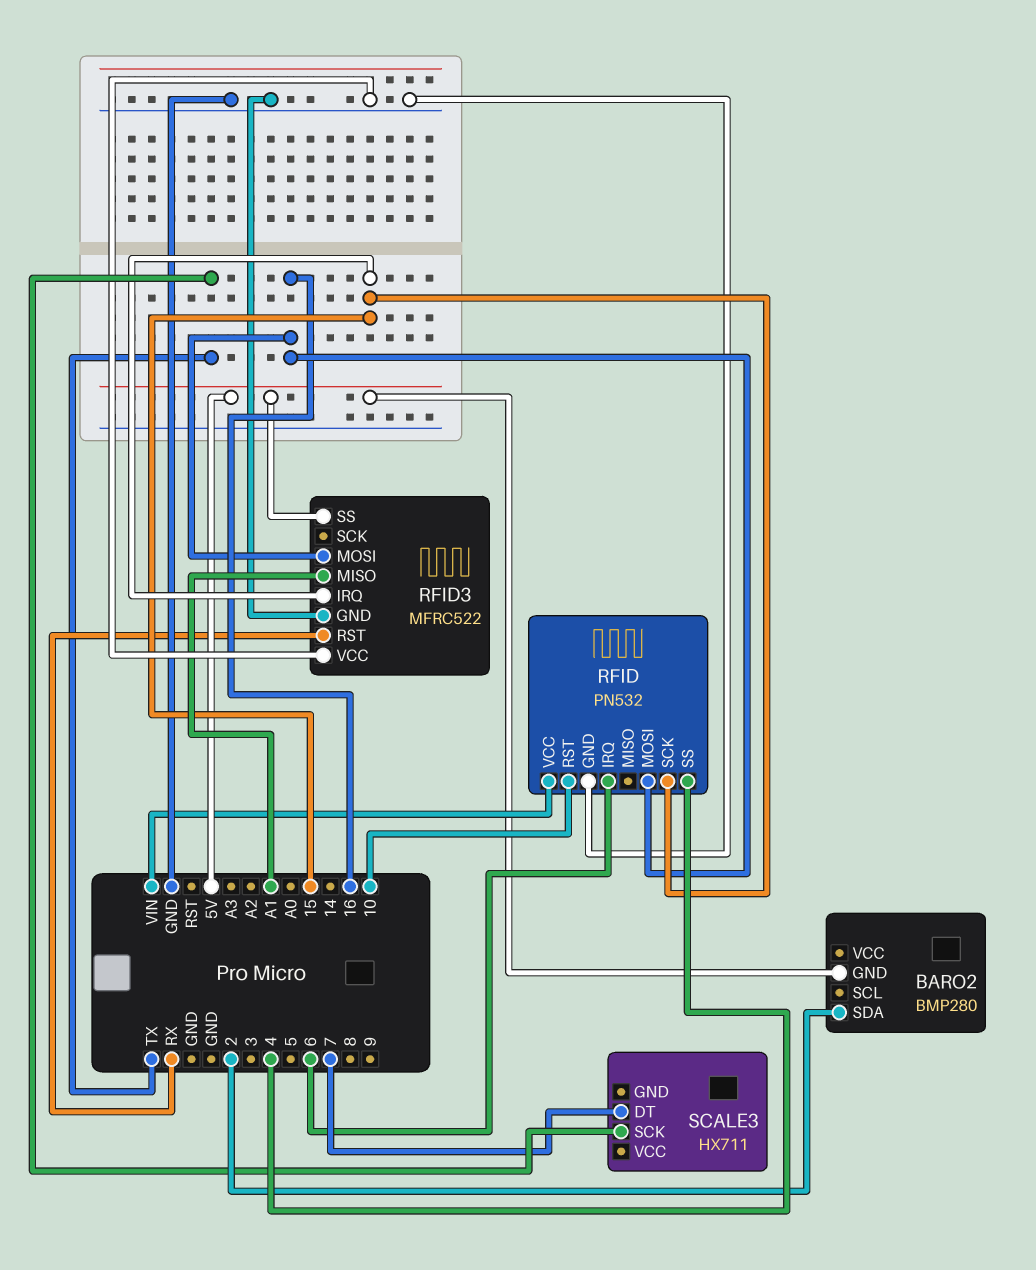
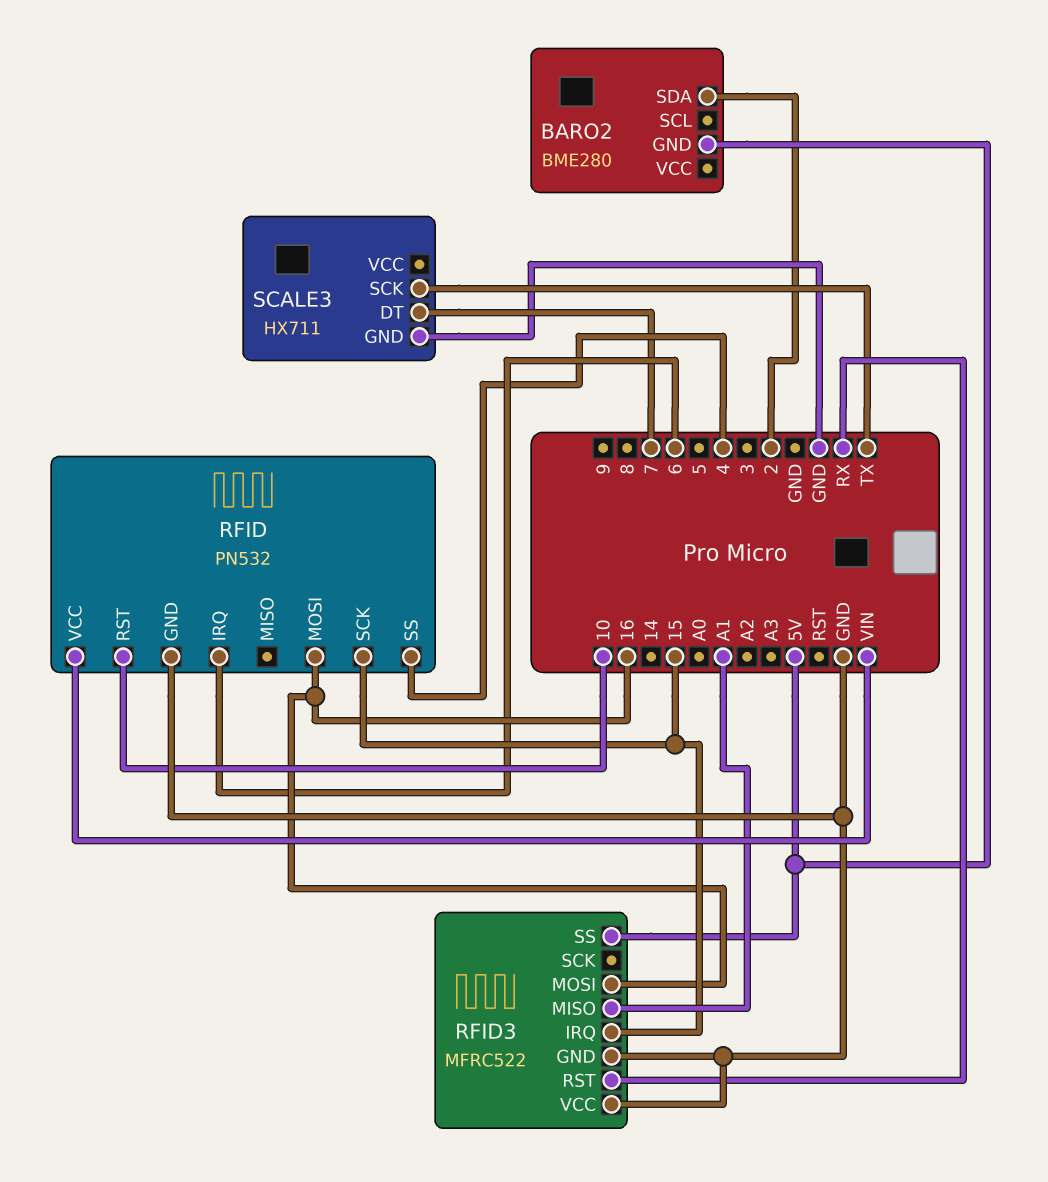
BARO2: BMP280 -> BME280
SCALE3 pin GND: none -> GND

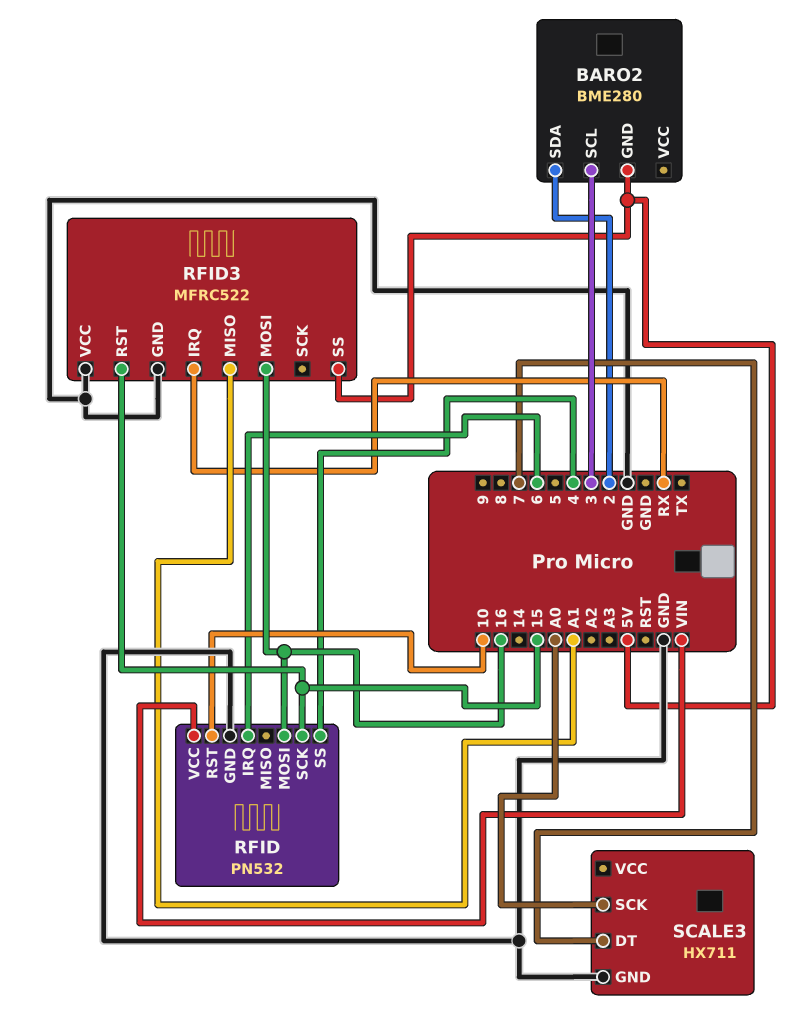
BARO2 pin SCL: none -> 3
RFID3 pin IRQ: 15 -> RX
RFID3 pin RST: RX -> 15
SCALE3 pin SCK: TX -> A0

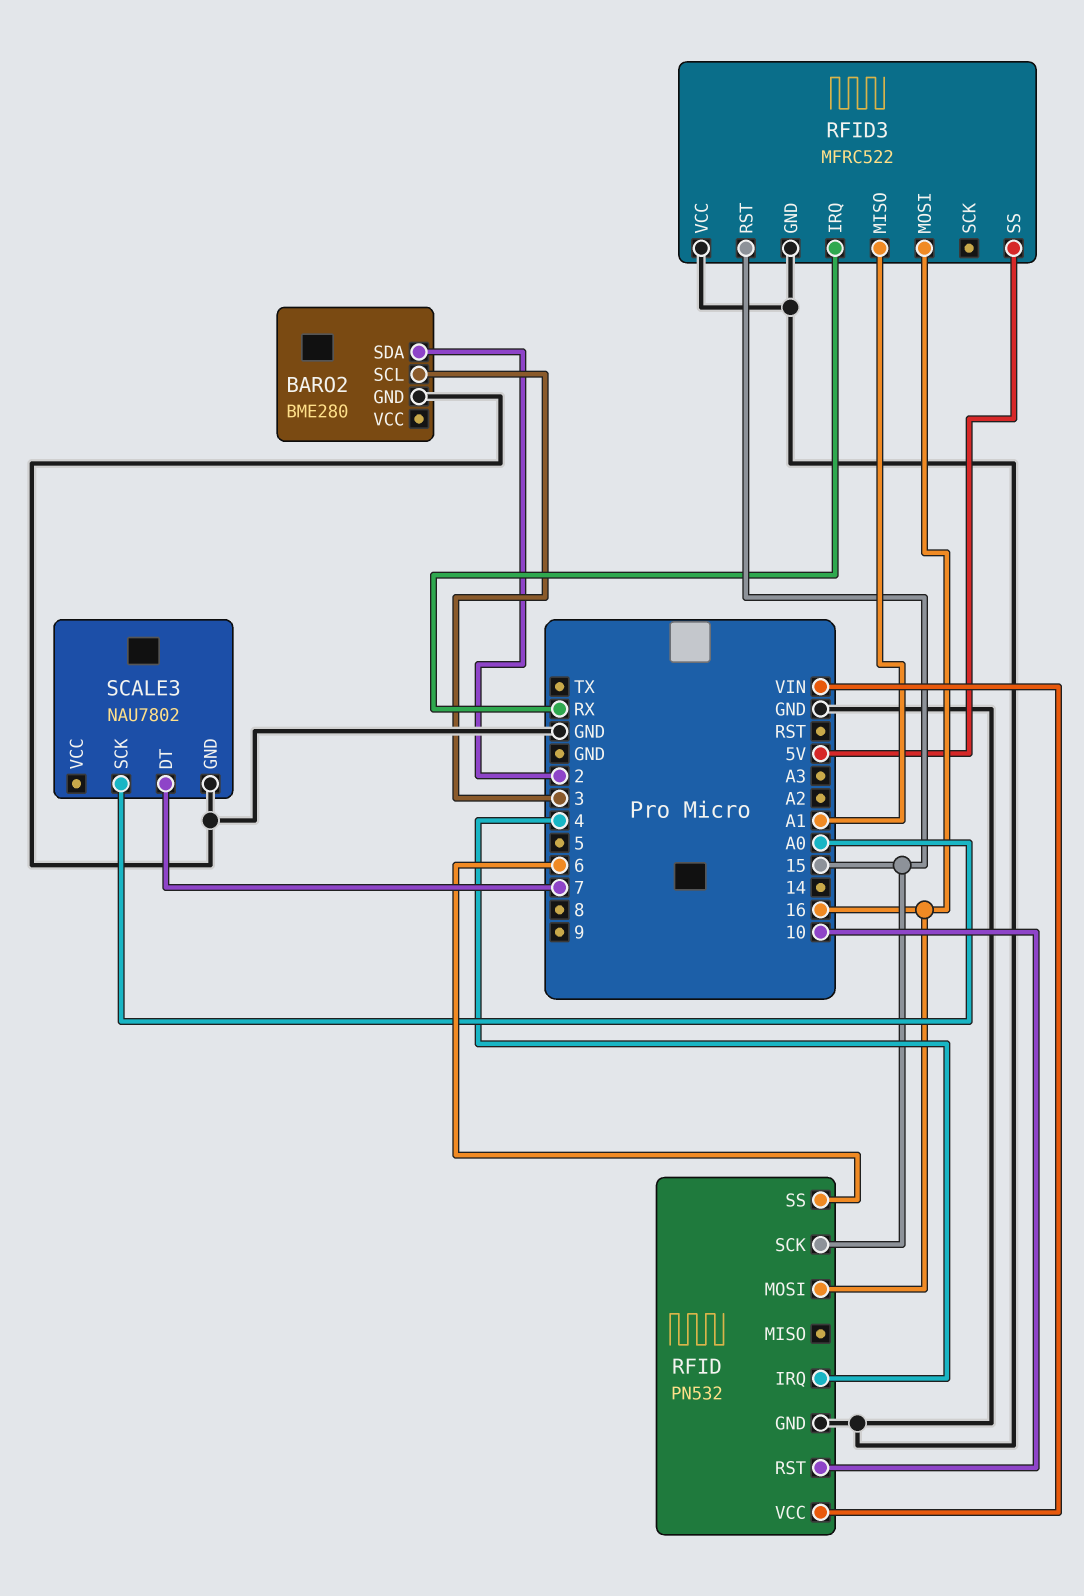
BARO2 pin GND: 5V -> GND
RFID pin IRQ: 6 -> 4
RFID pin SS: 4 -> 6
SCALE3: HX711 -> NAU7802

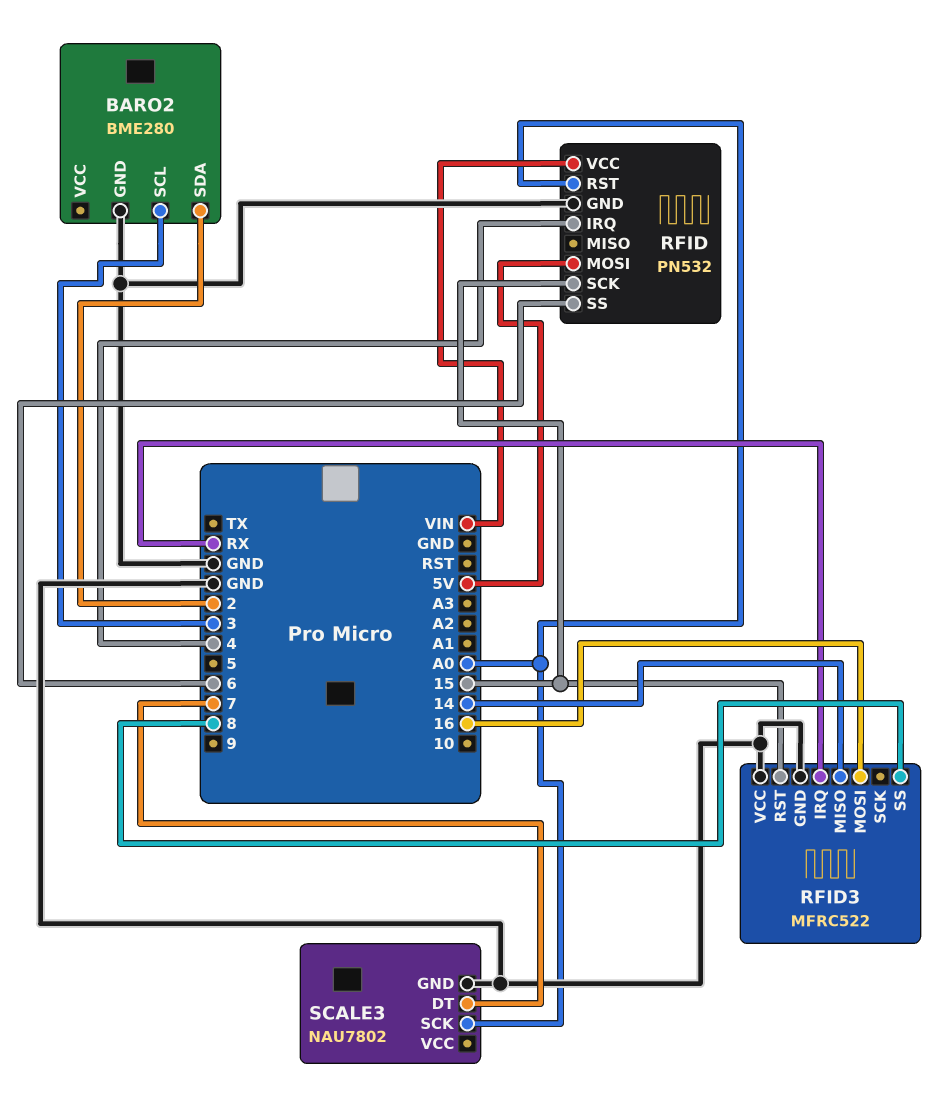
RFID pin MOSI: 16 -> 5V
RFID pin RST: 10 -> A0
RFID3 pin MISO: A1 -> 14
RFID3 pin SS: 5V -> 8

